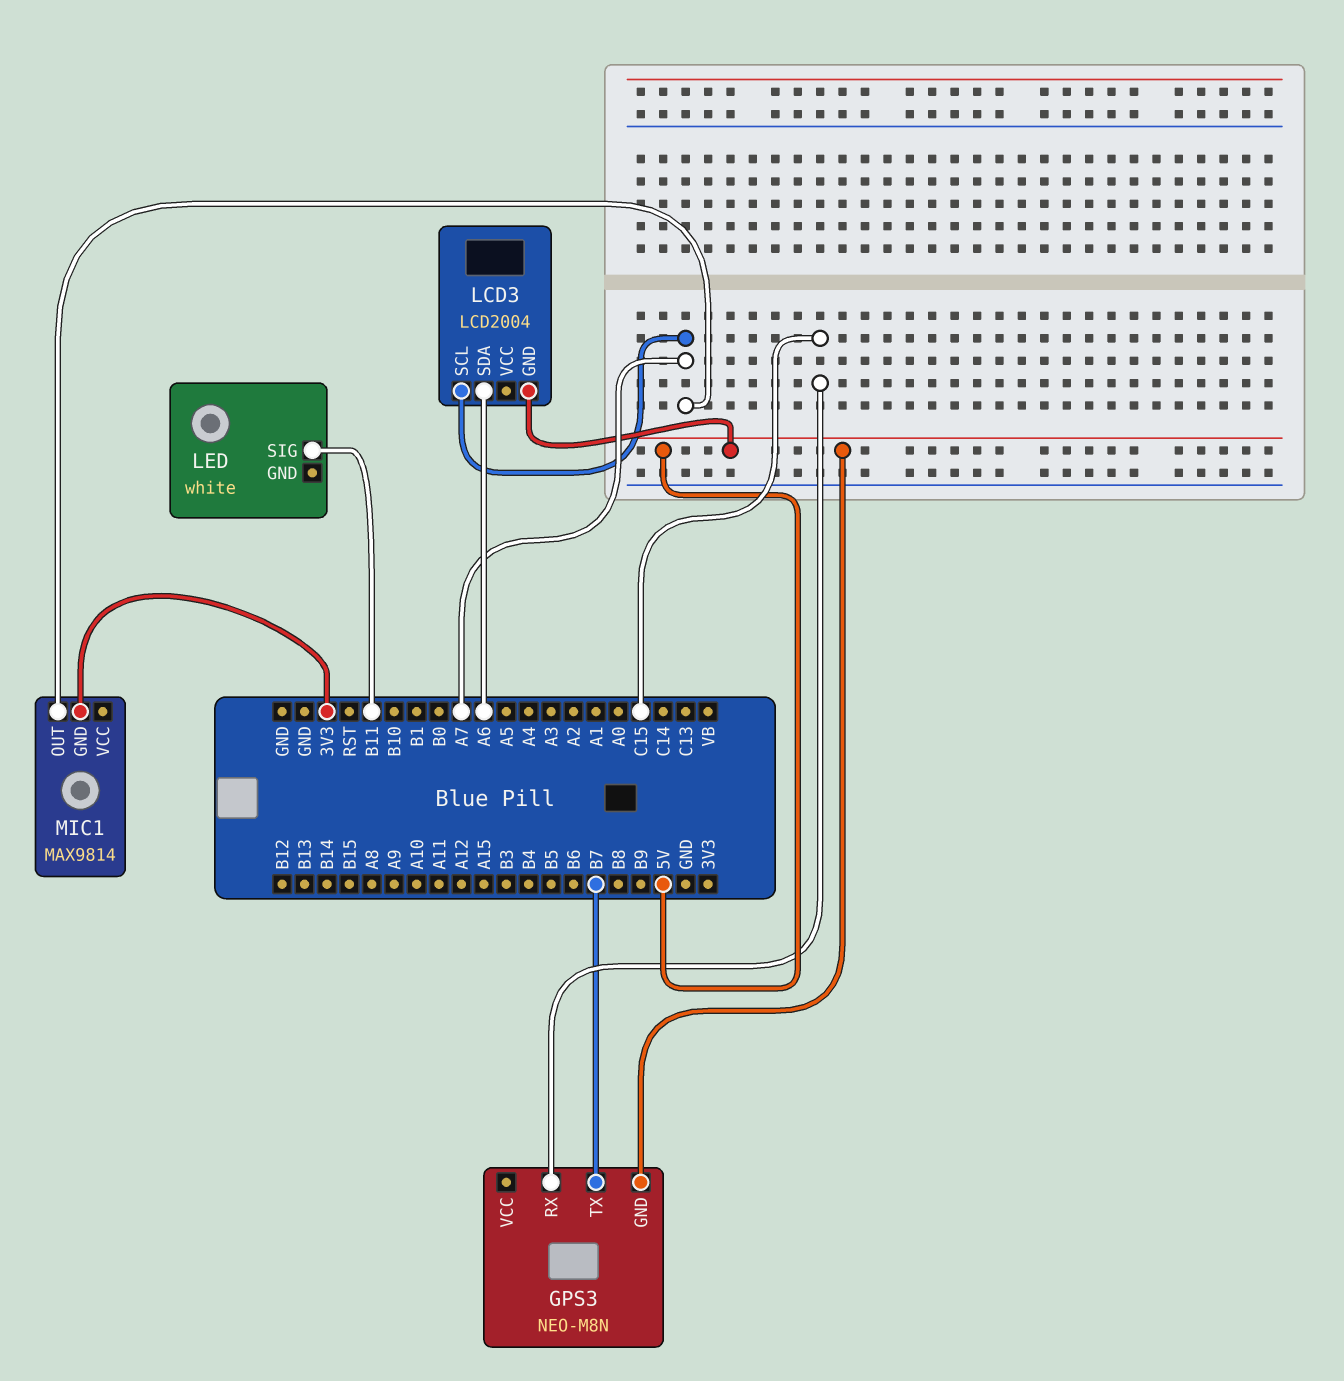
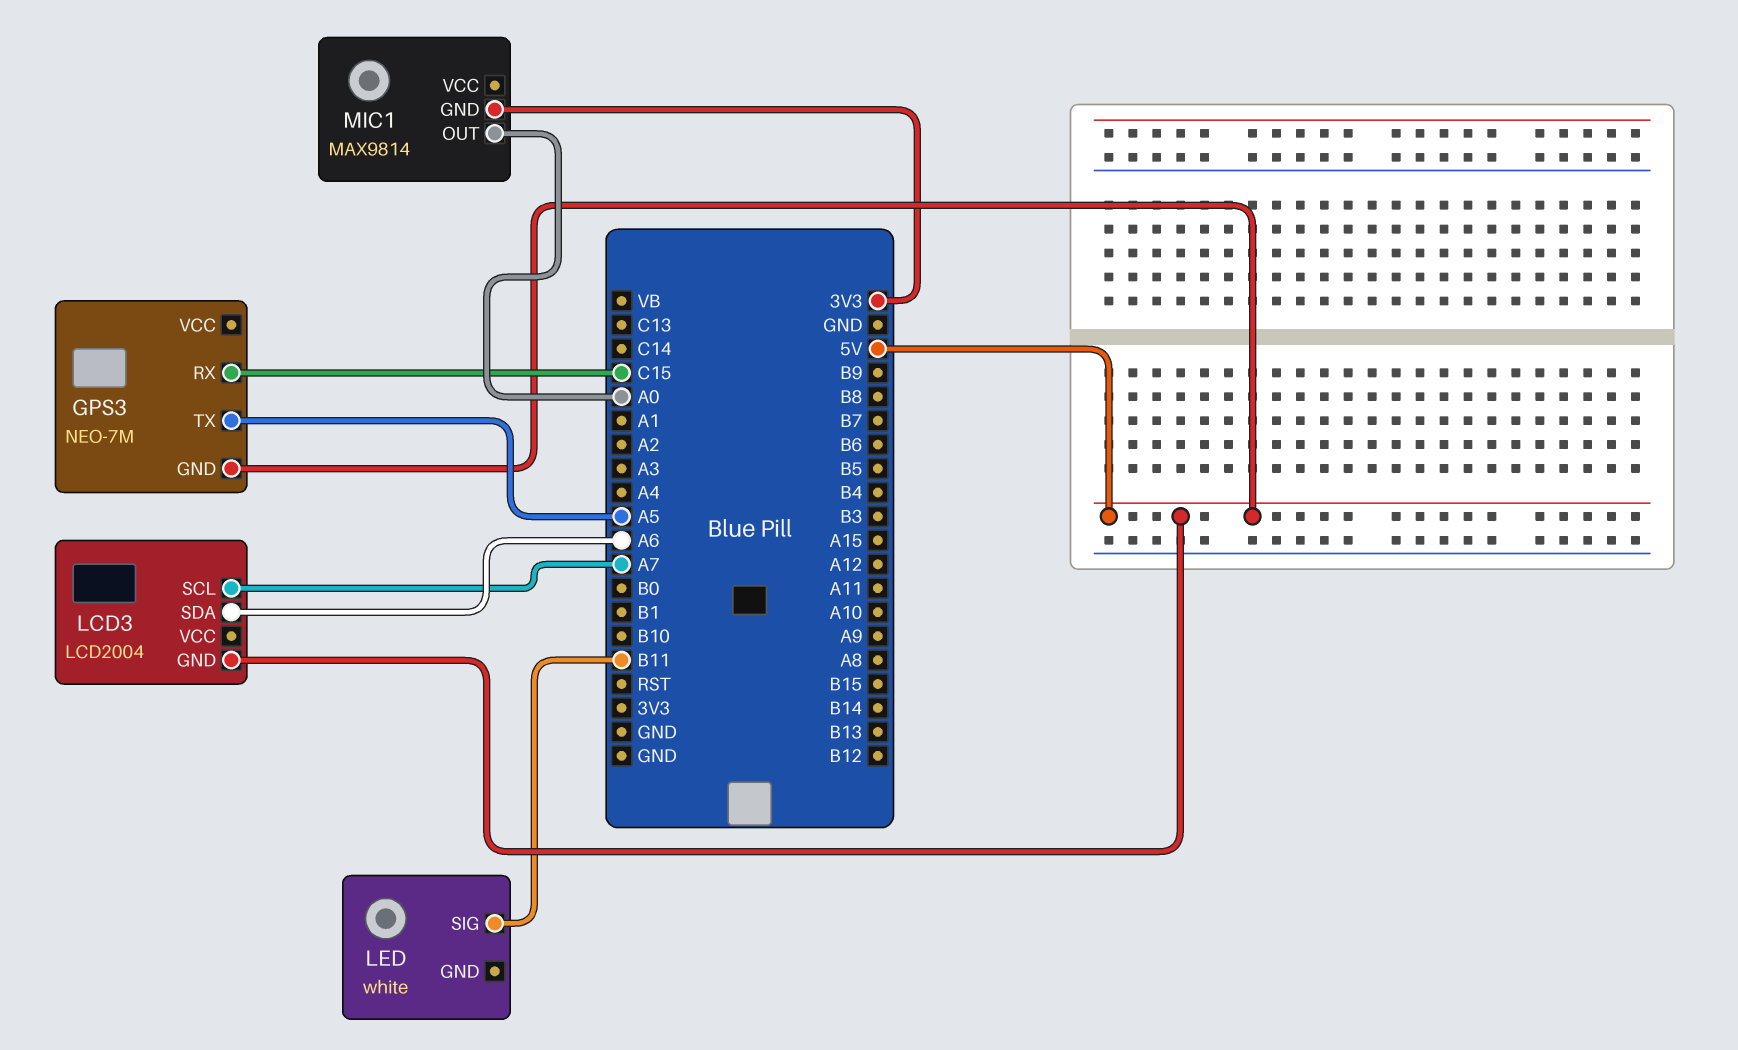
GPS3: NEO-M8N -> NEO-7M
GPS3 pin TX: B7 -> A5
MIC1 pin OUT: A7 -> A0

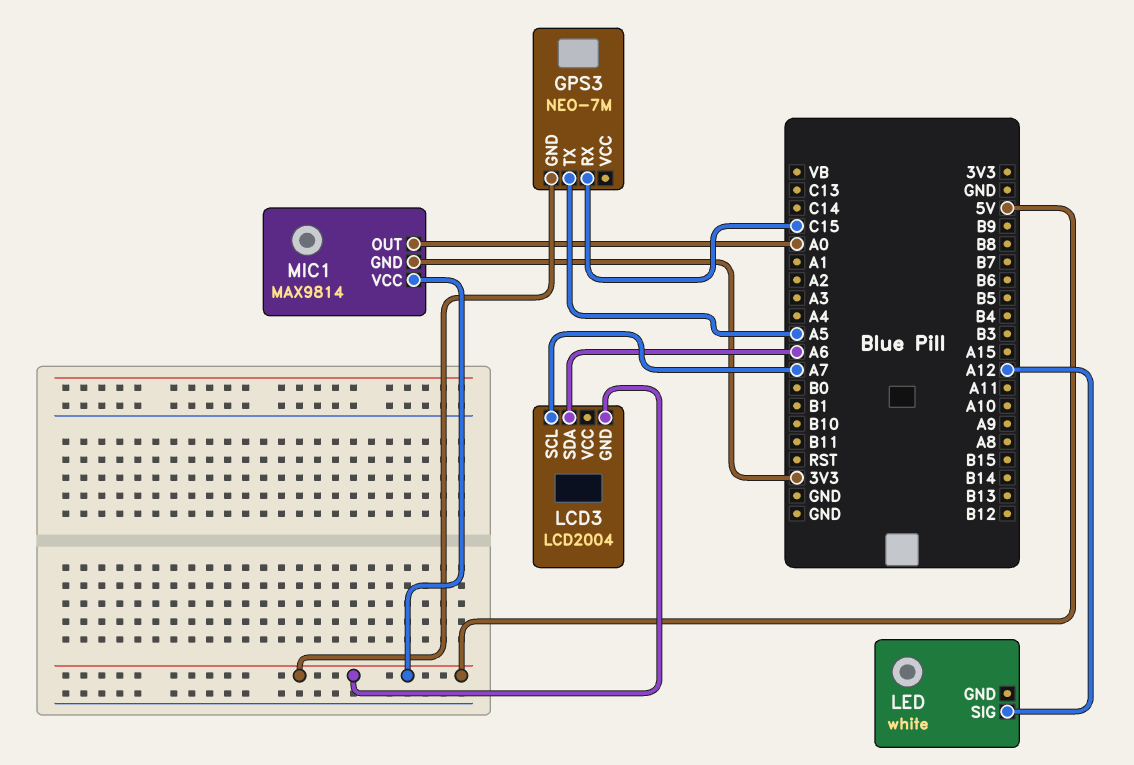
LED pin SIG: B11 -> A12
MIC1 pin VCC: none -> 5V

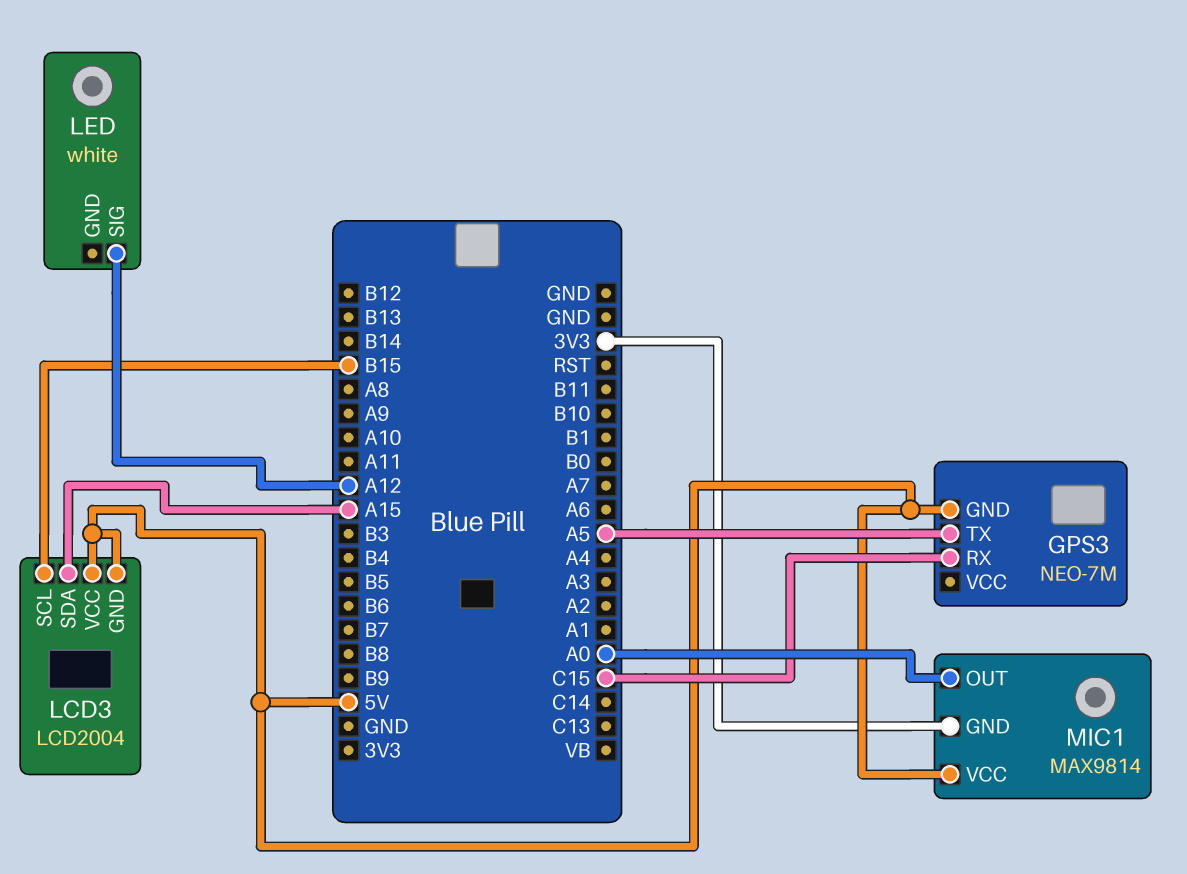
LCD3 pin SCL: A7 -> B15
LCD3 pin SDA: A6 -> A15
LCD3 pin VCC: none -> 5V

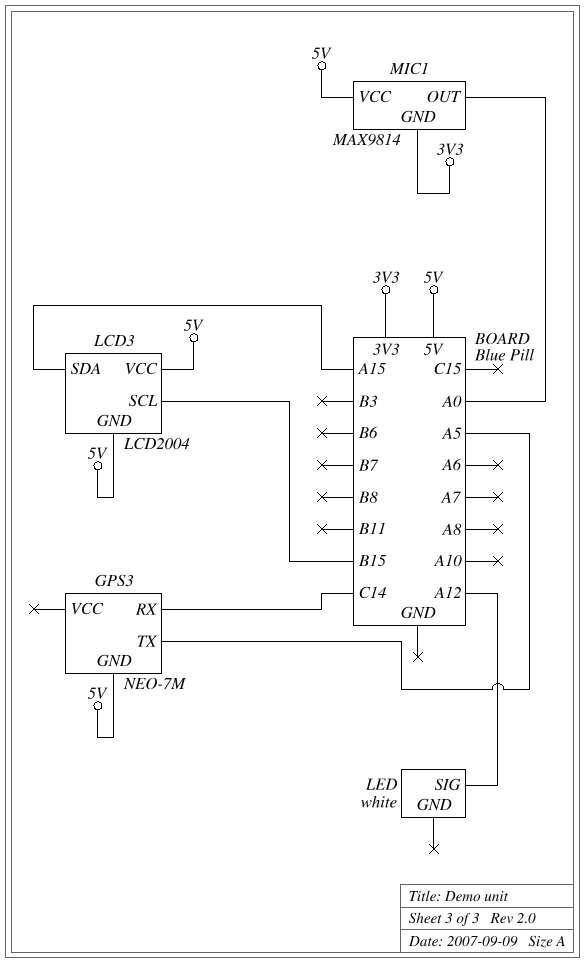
GPS3 pin RX: C15 -> C14

